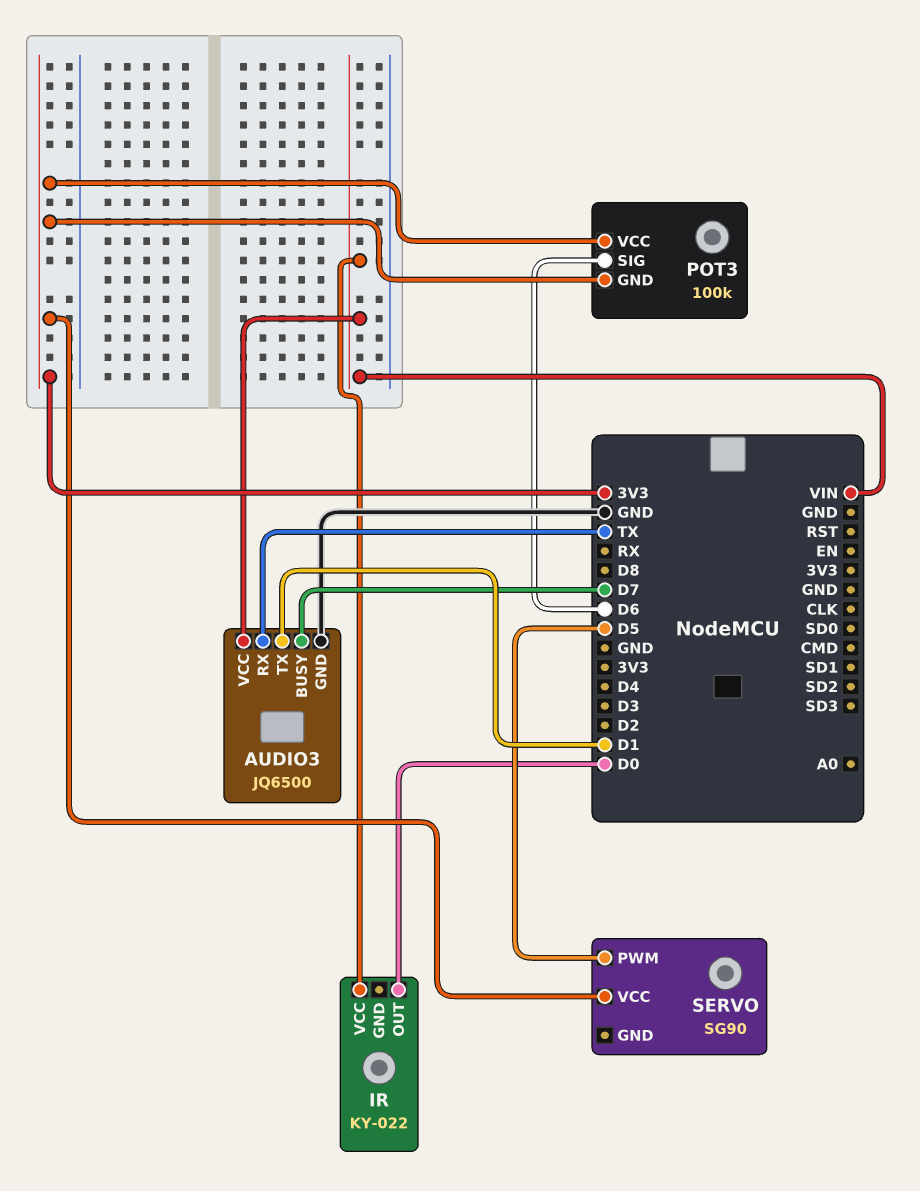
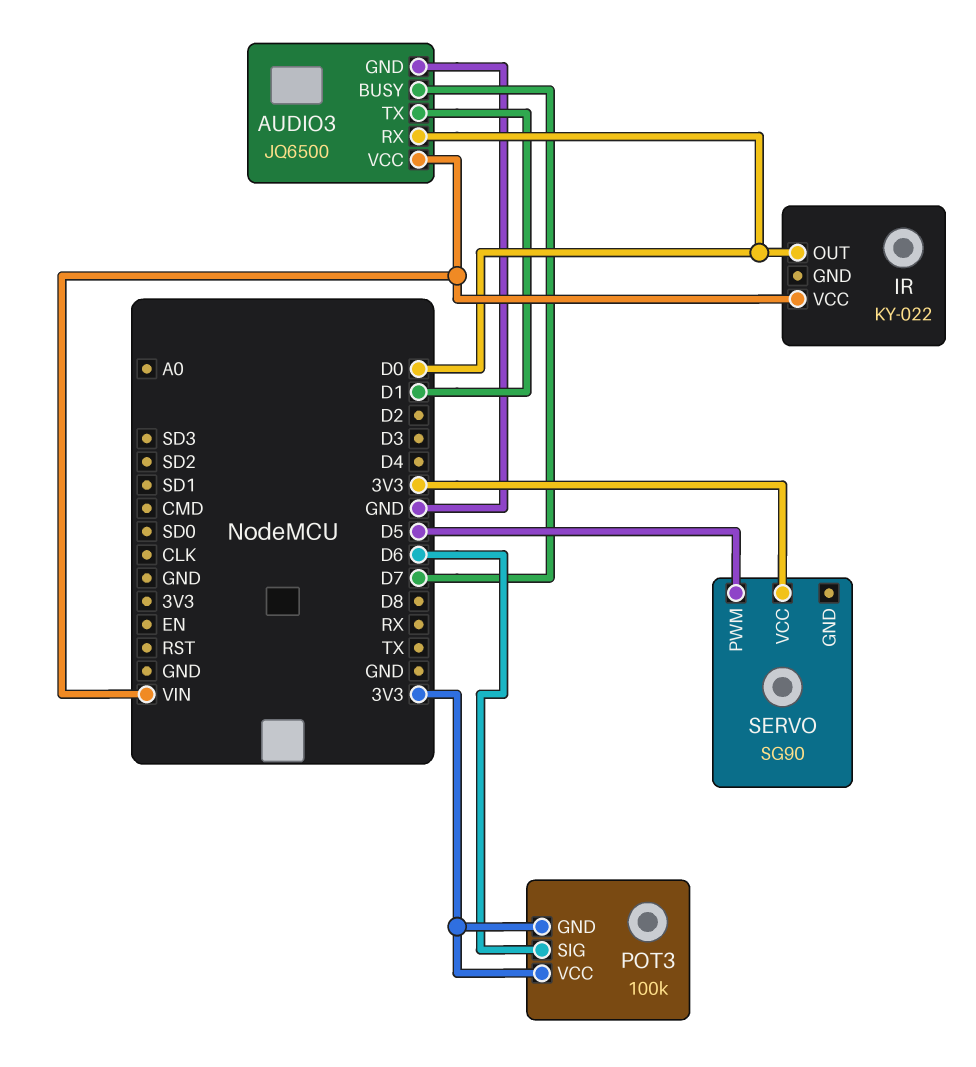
AUDIO3 pin RX: TX -> D0

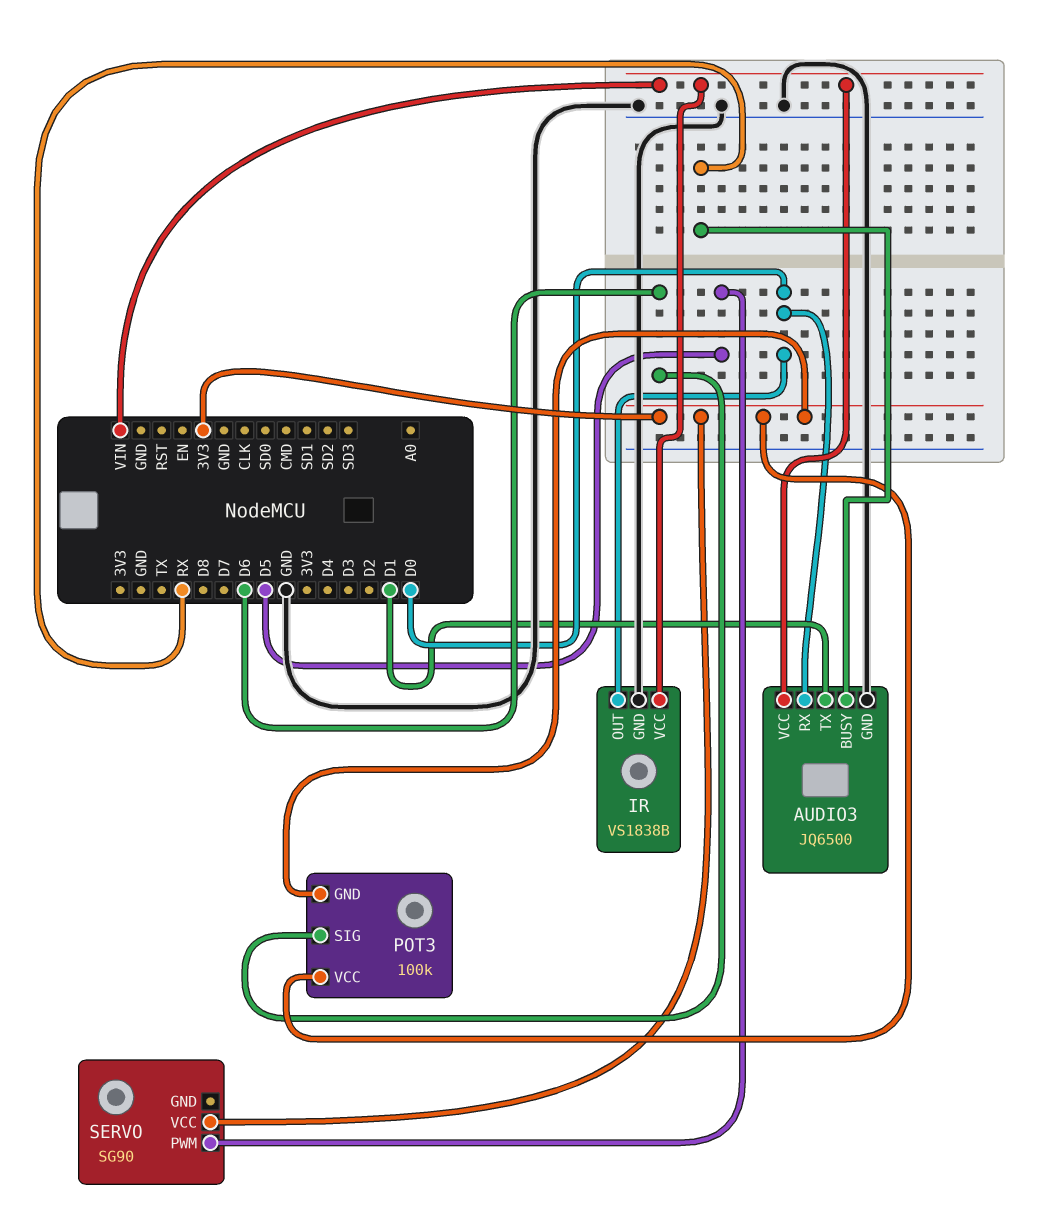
AUDIO3 pin BUSY: D7 -> RX
IR: KY-022 -> VS1838B
IR pin GND: none -> GND

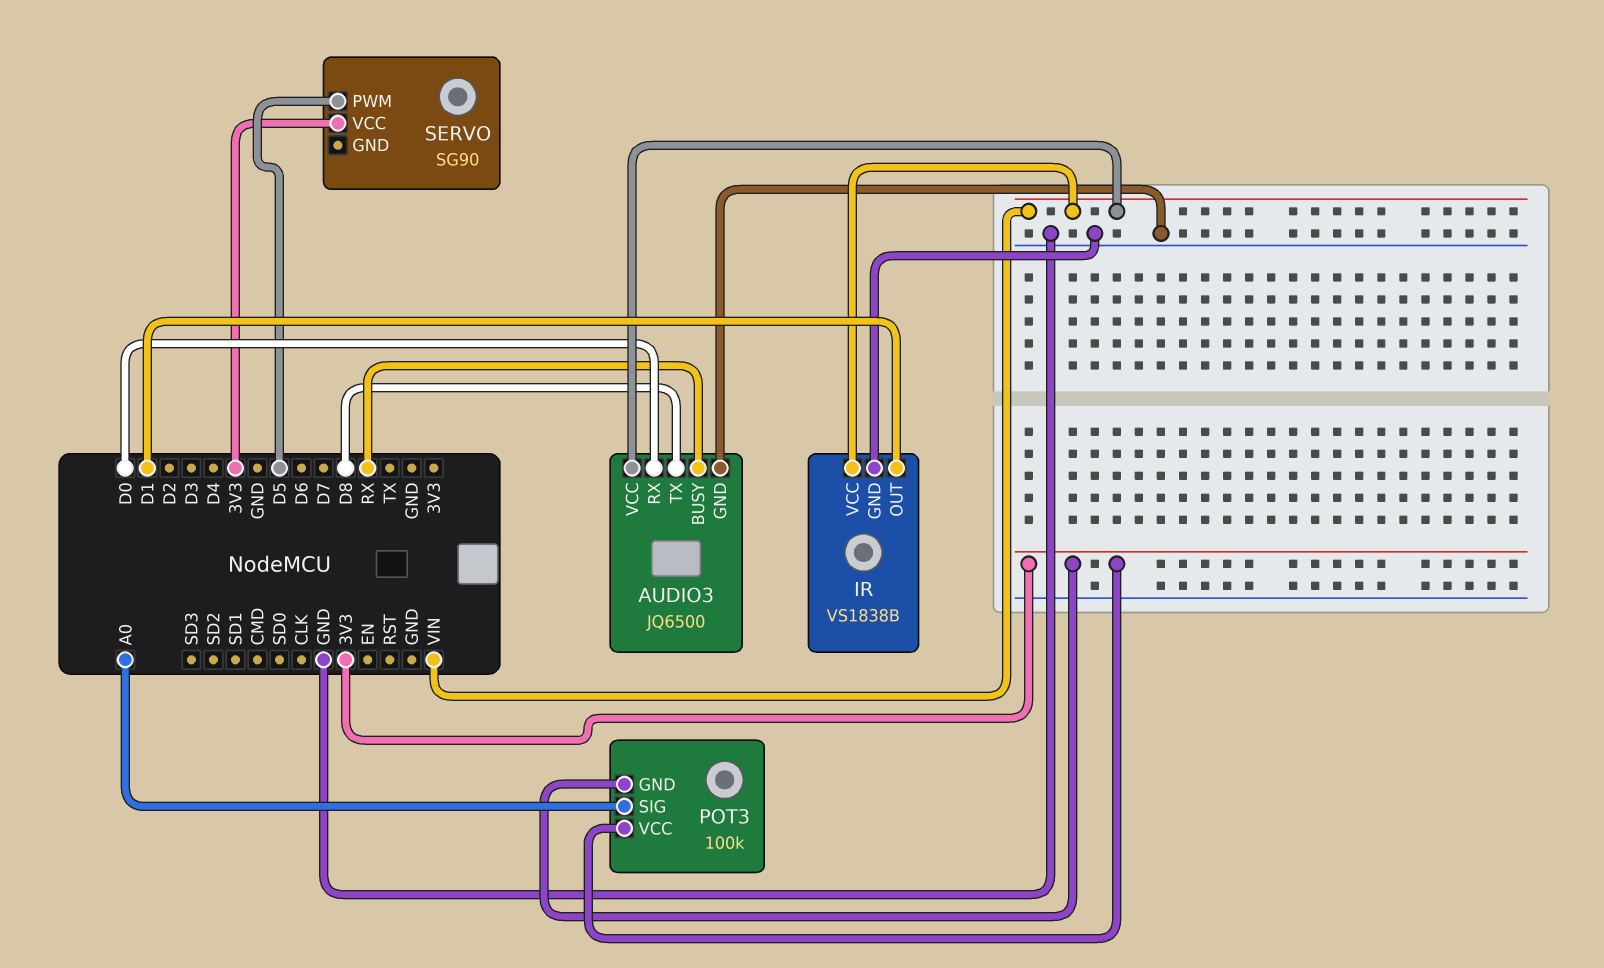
AUDIO3 pin TX: D1 -> D8
IR pin OUT: D0 -> D1
POT3 pin SIG: D6 -> A0

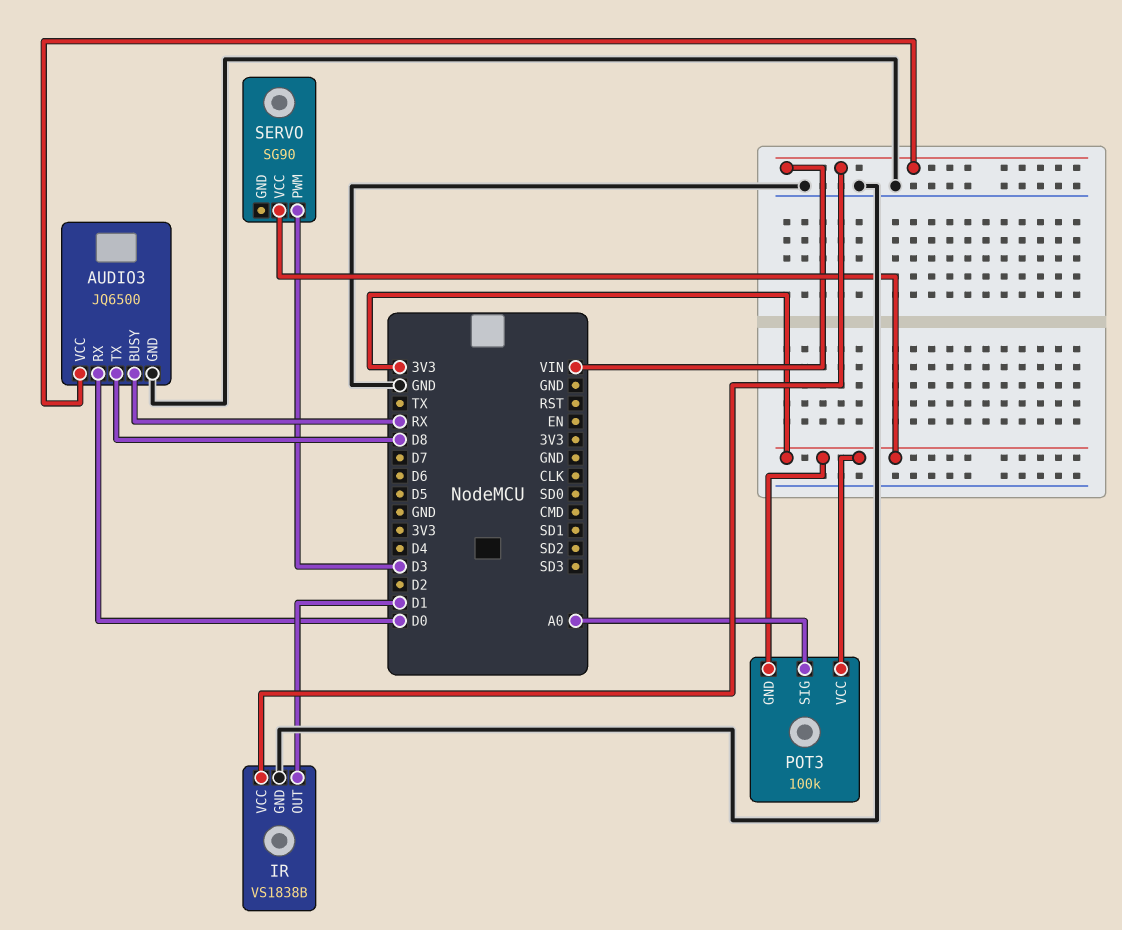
SERVO pin PWM: D5 -> D3

